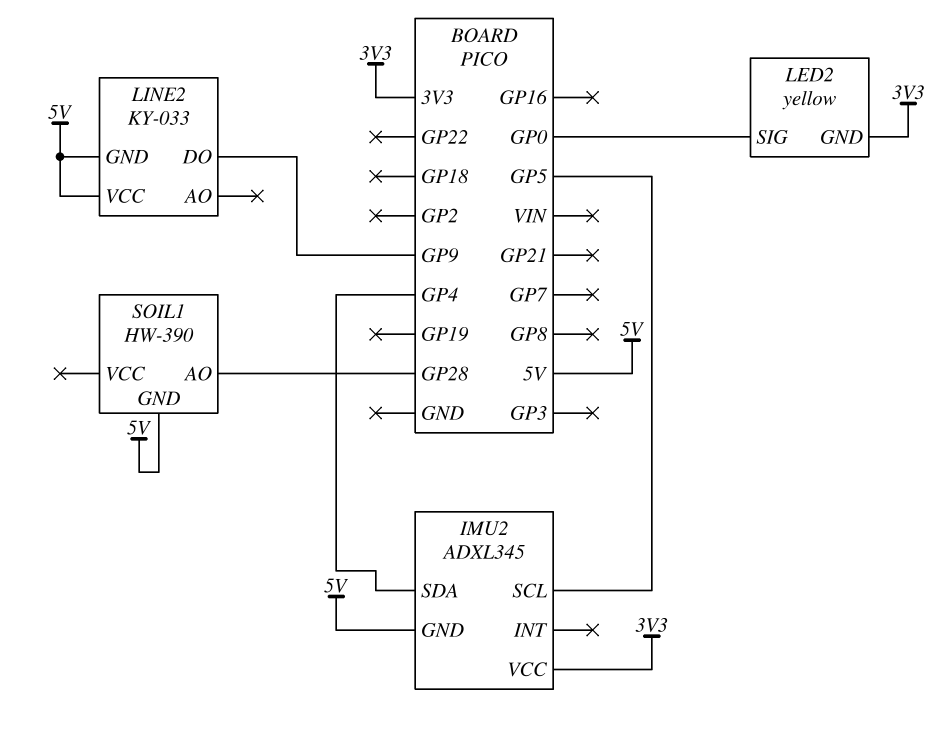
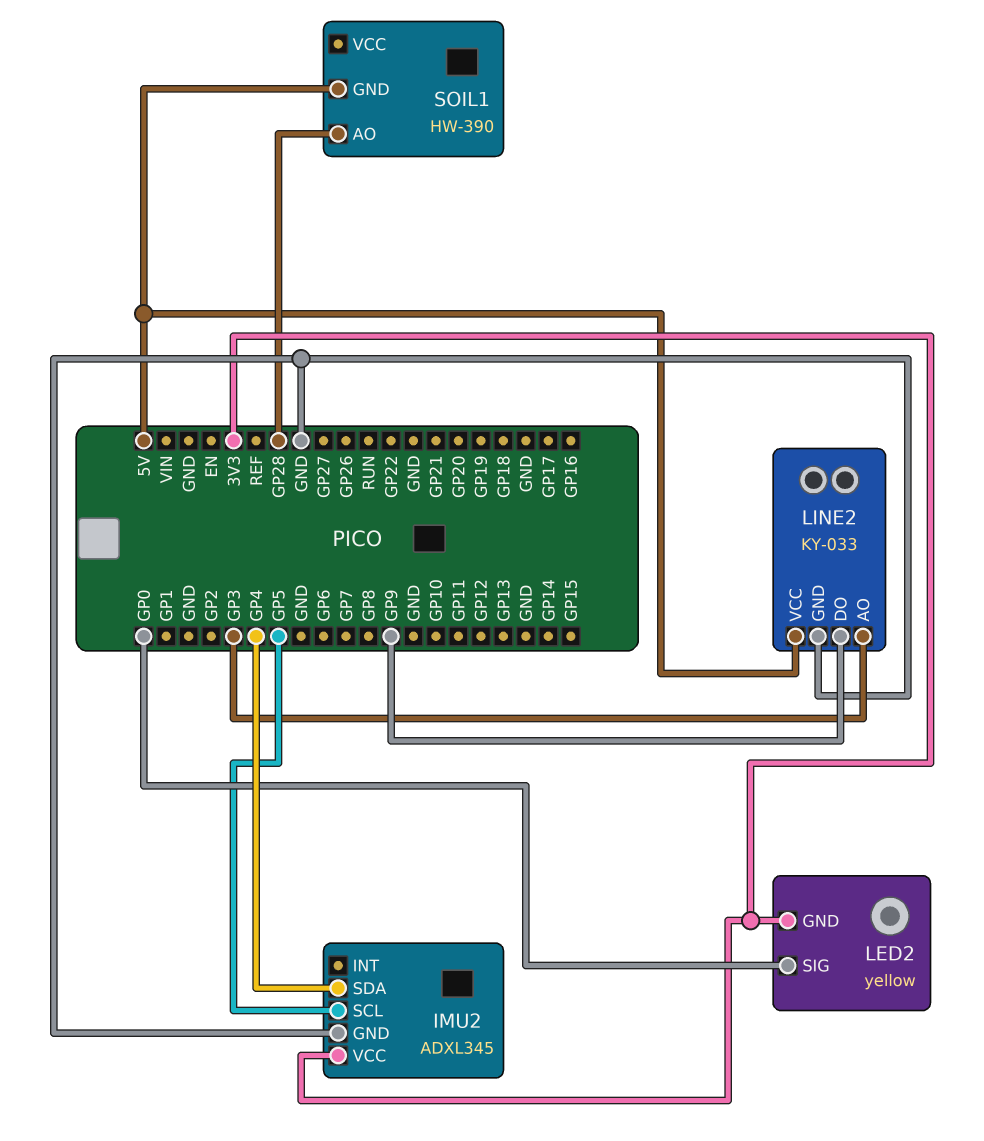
IMU2 pin GND: 5V -> GND
LINE2 pin AO: none -> GP3
LINE2 pin GND: 5V -> GND

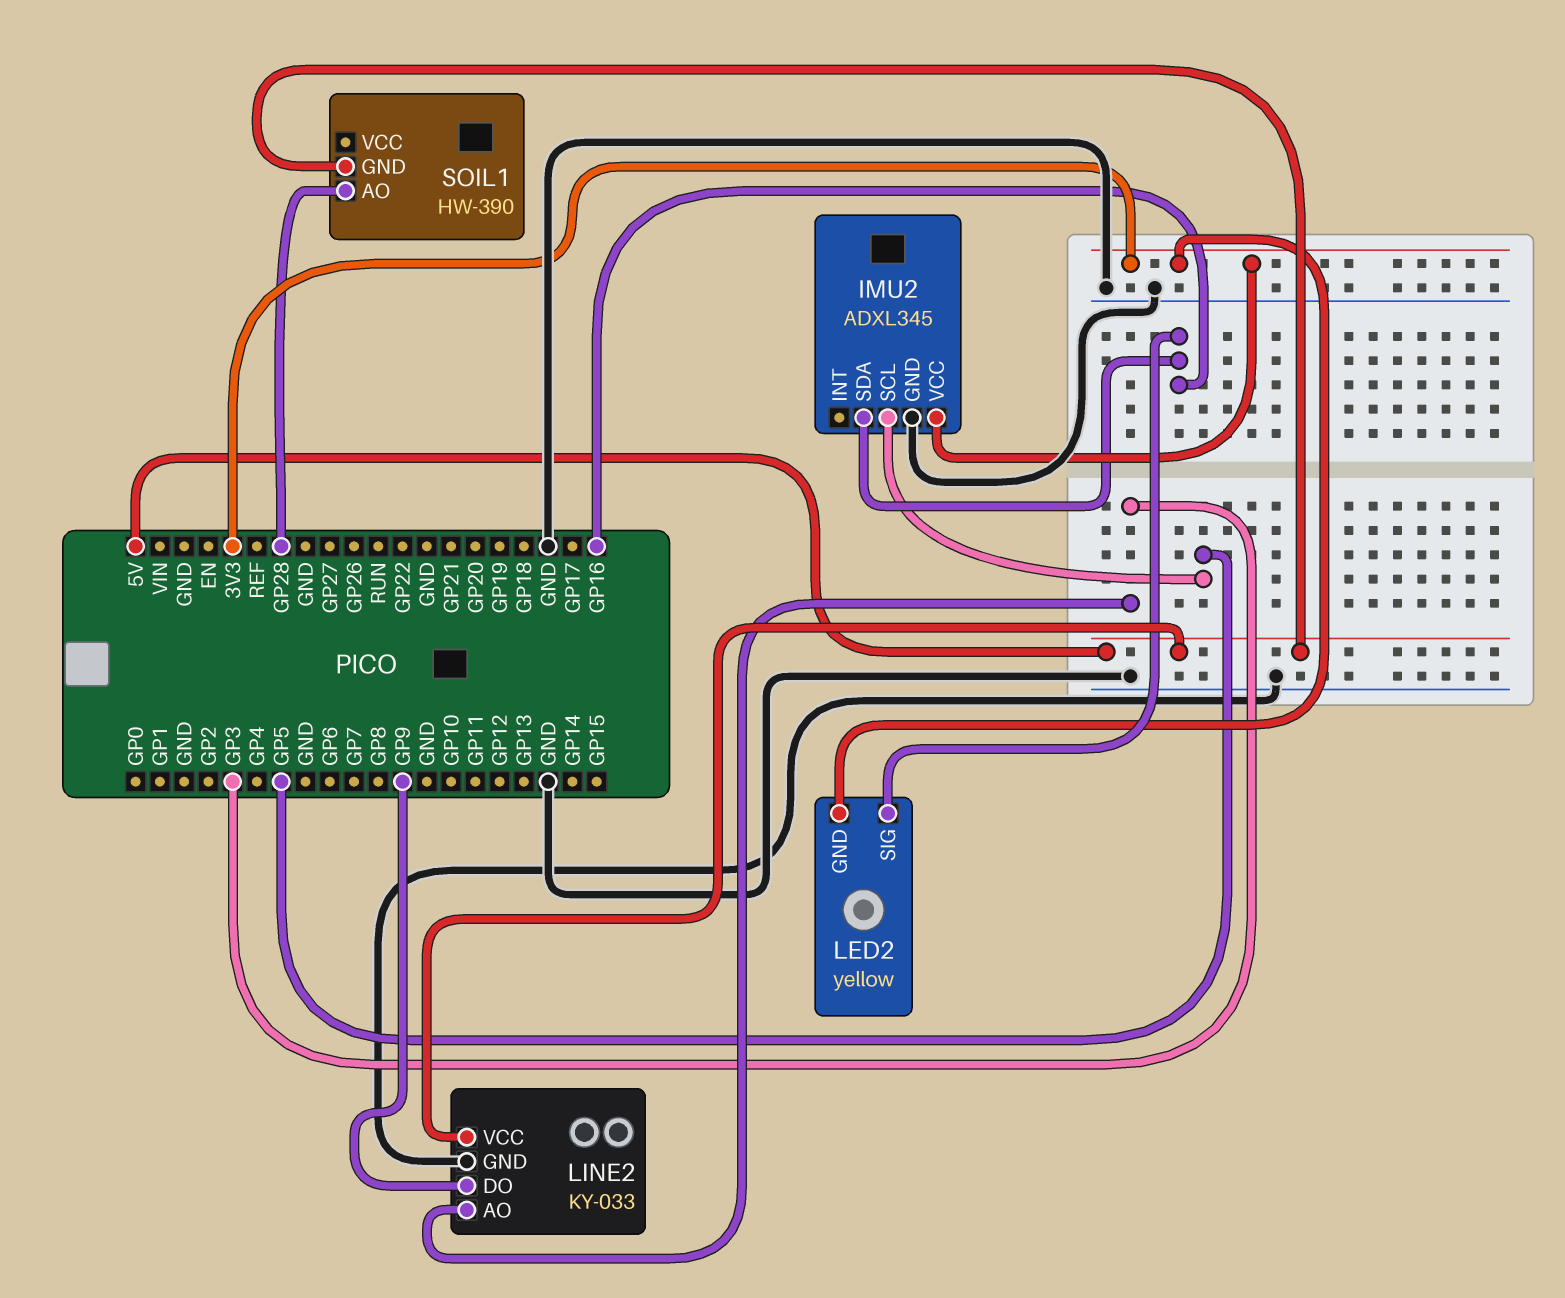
IMU2 pin SDA: GP4 -> GP16
LED2 pin SIG: GP0 -> GP16

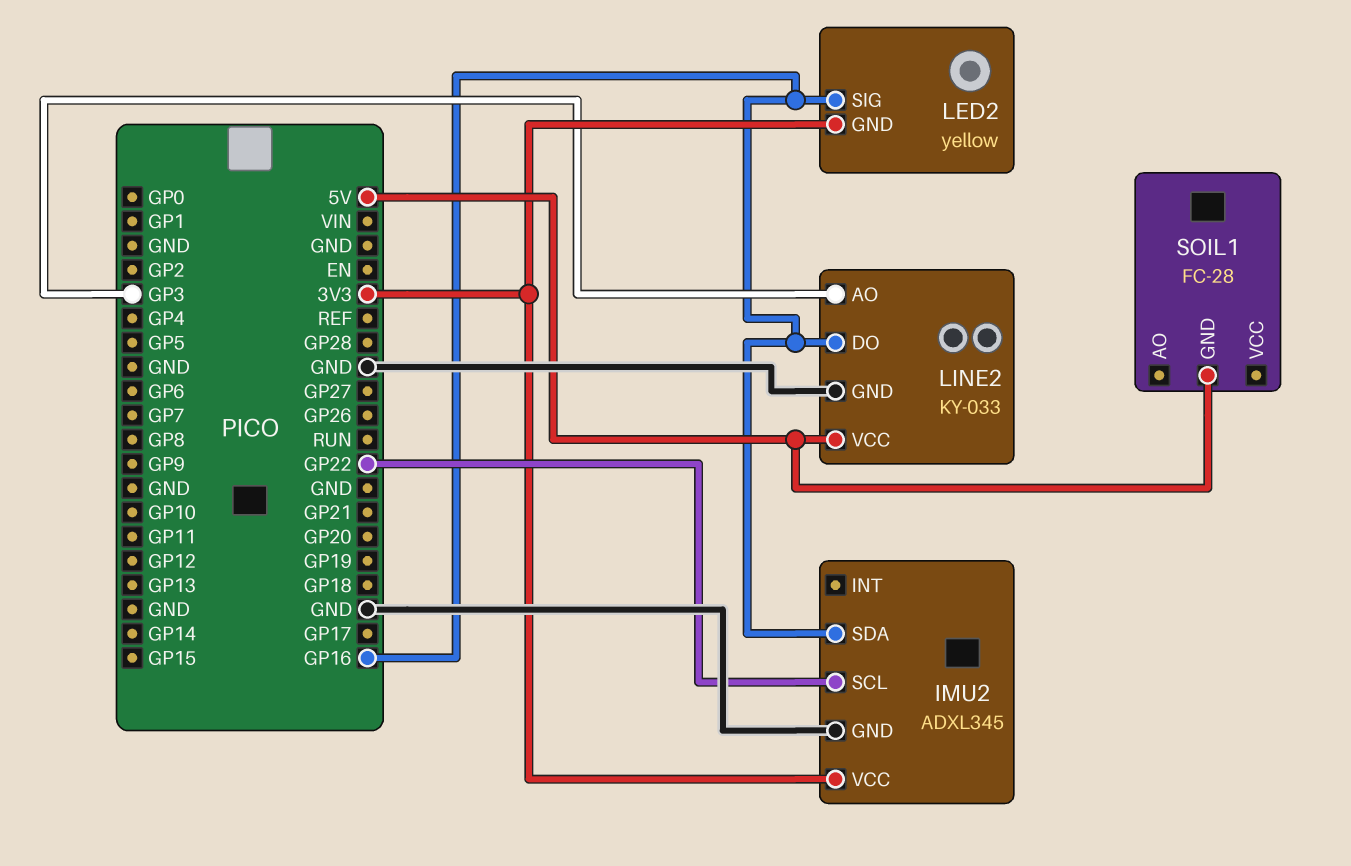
IMU2 pin SCL: GP5 -> GP22
LINE2 pin DO: GP9 -> GP16
SOIL1: HW-390 -> FC-28
SOIL1 pin AO: GP28 -> none

